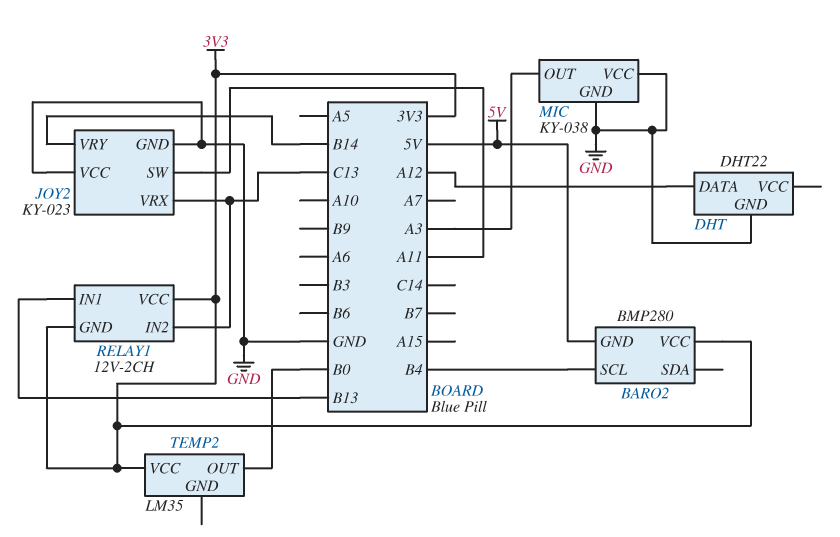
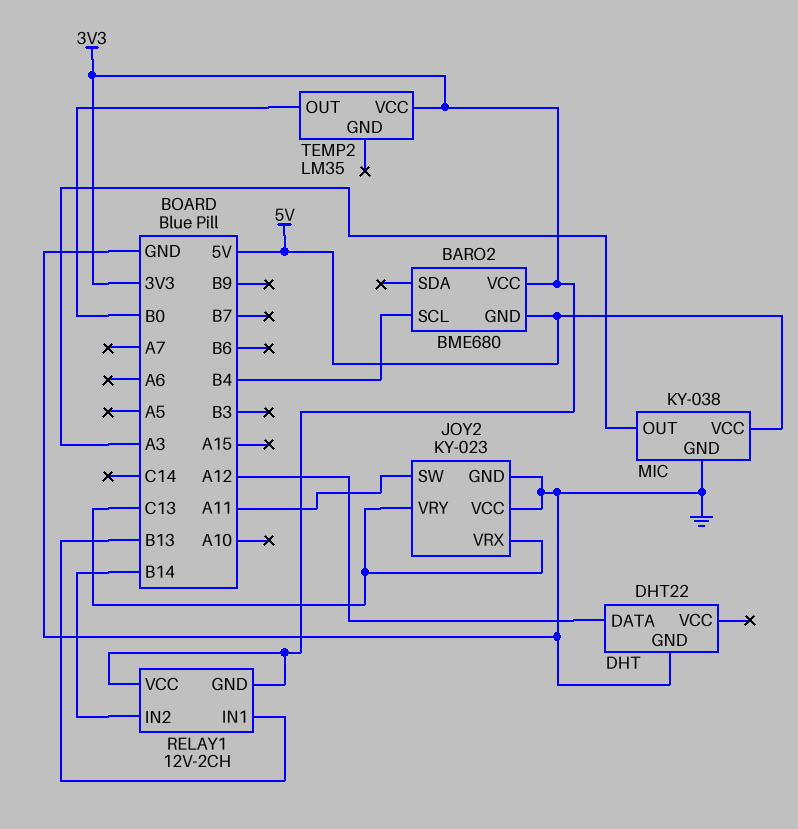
BARO2: BMP280 -> BME680
JOY2 pin VRY: B14 -> C13
MIC pin VCC: GND -> 5V
RELAY1 pin IN2: C13 -> B14

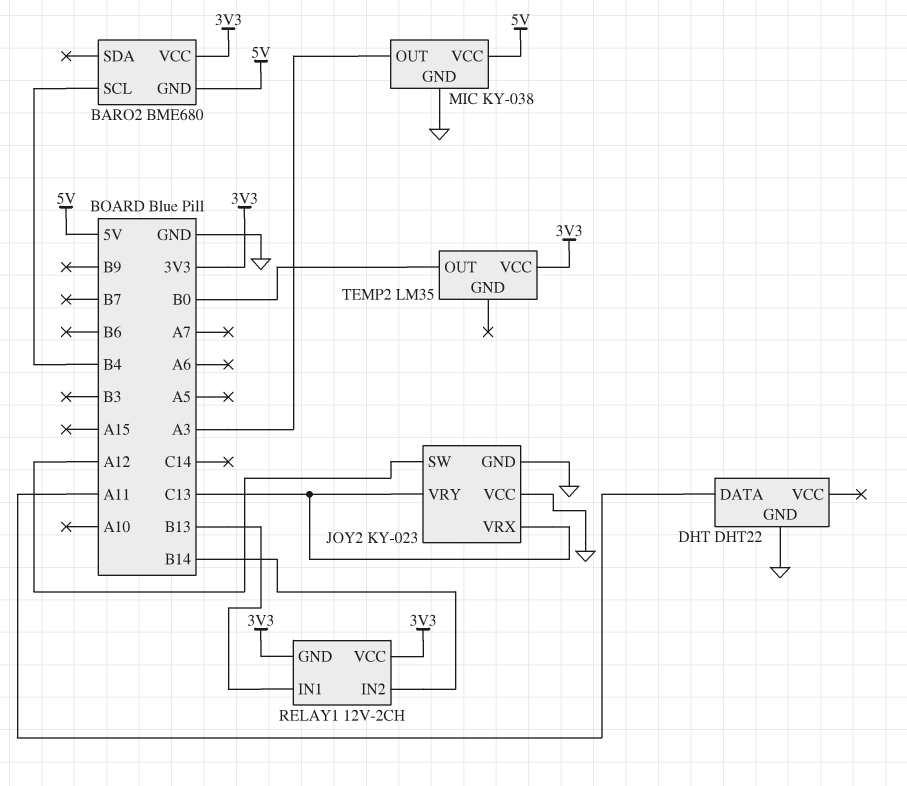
DHT pin DATA: A12 -> A11
JOY2 pin SW: A11 -> A12

